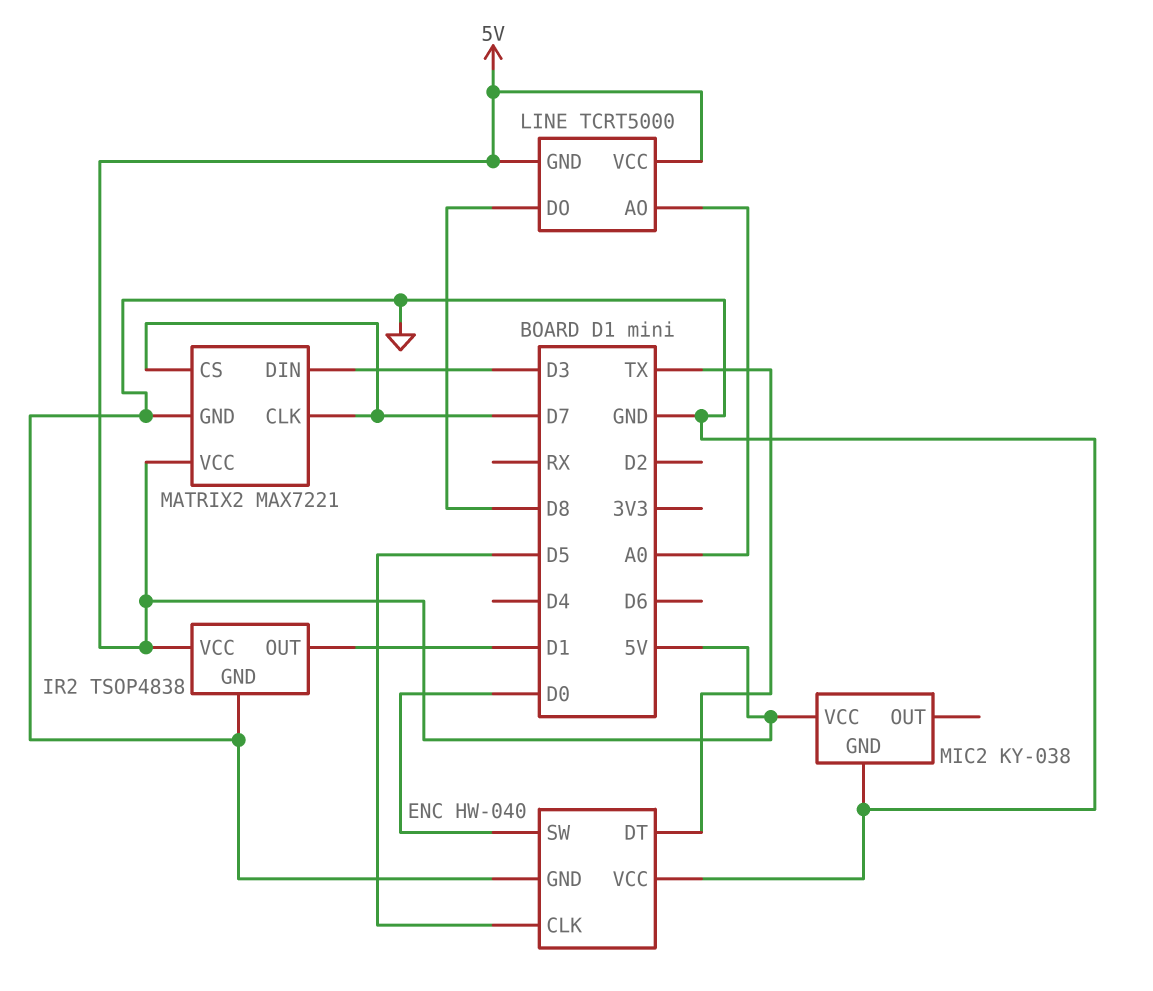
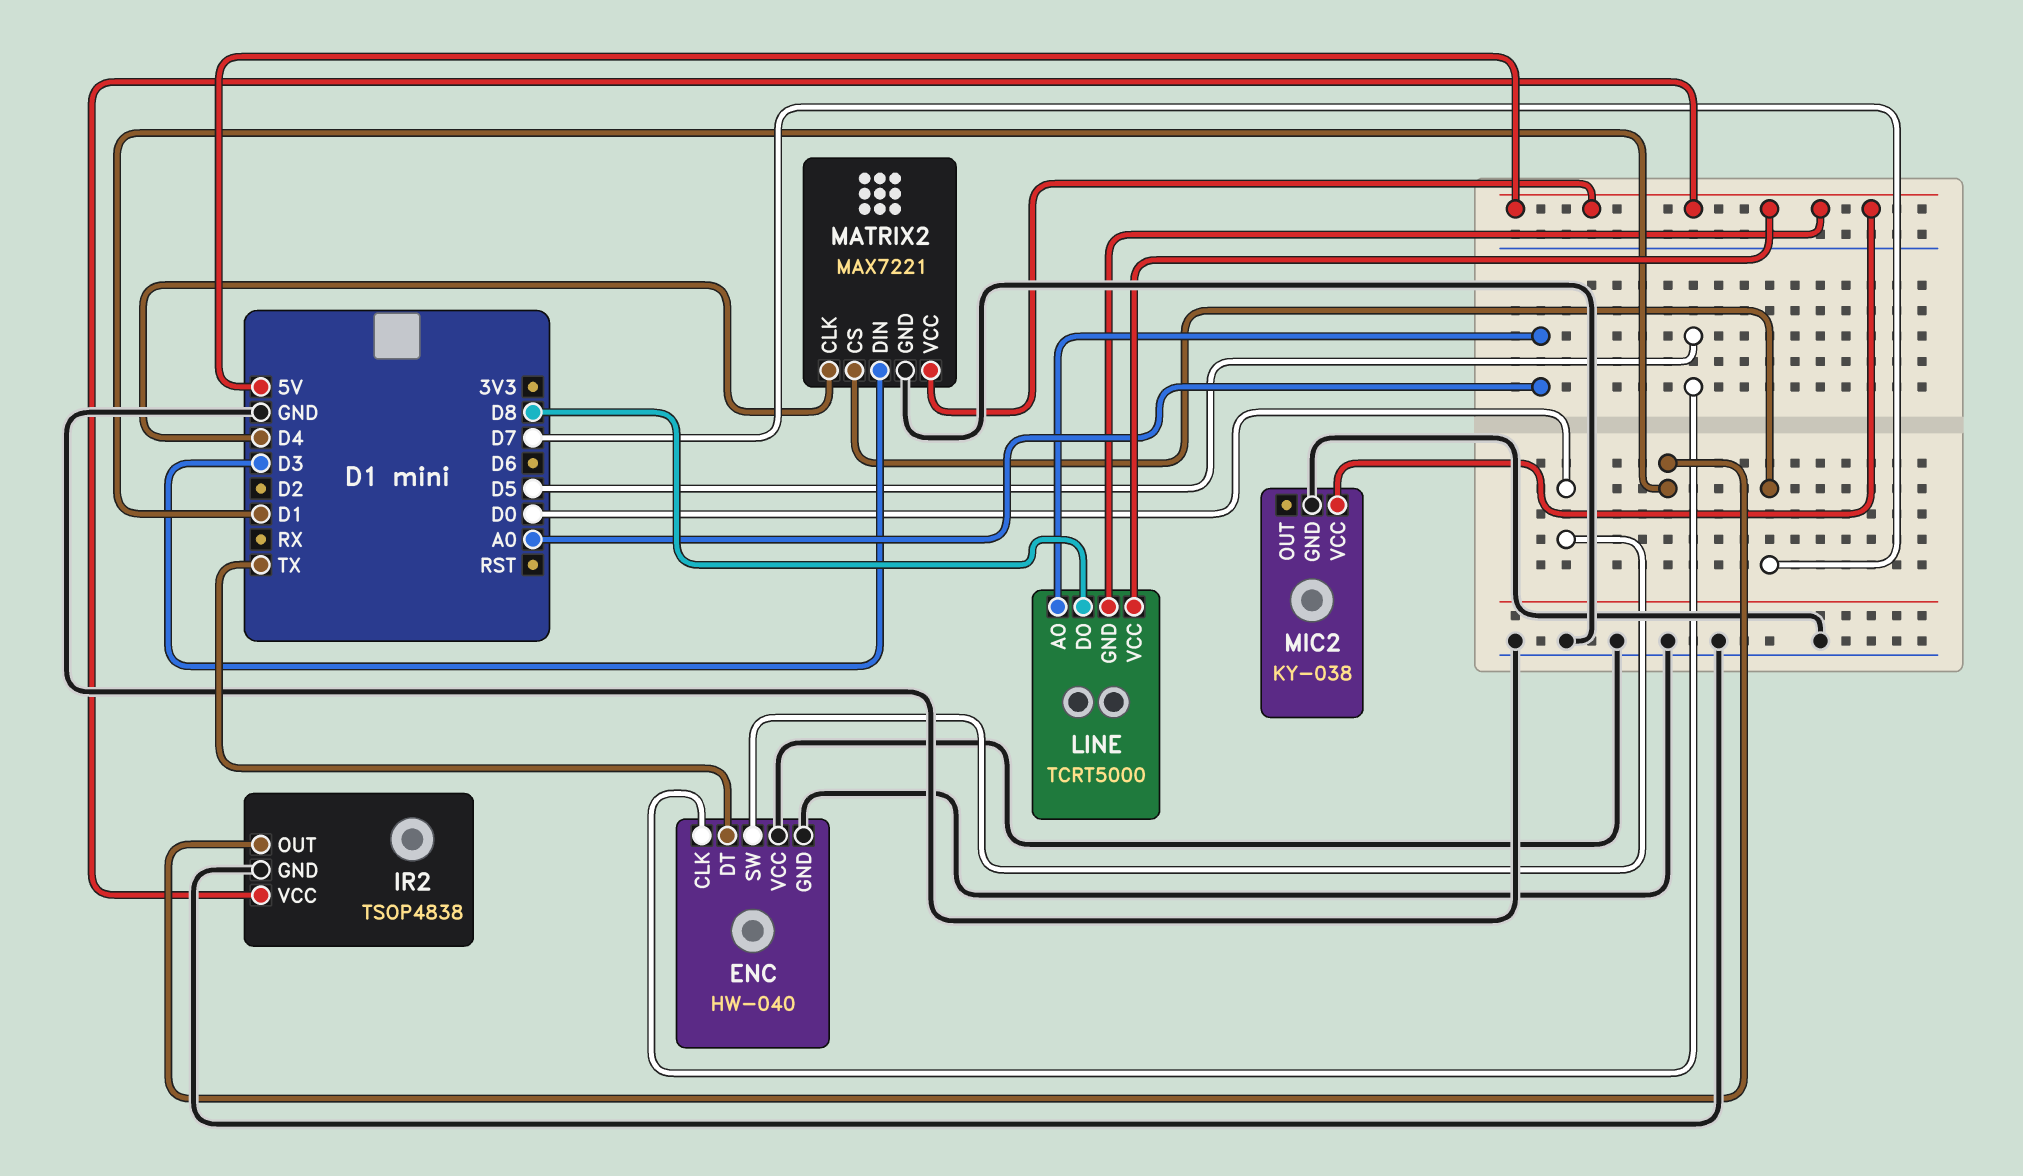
MATRIX2 pin CLK: D7 -> D4

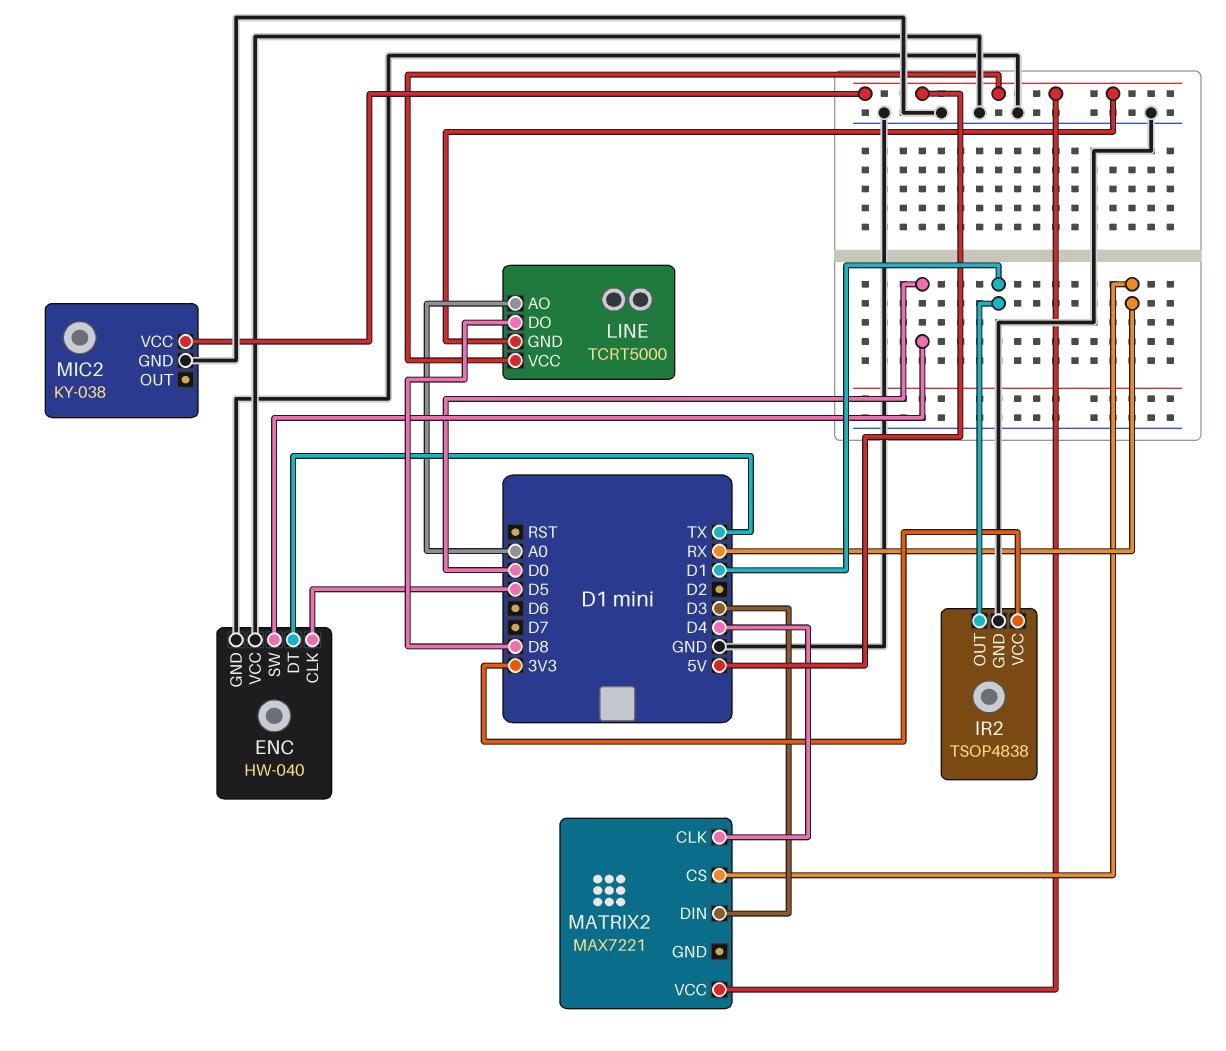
IR2 pin VCC: 5V -> 3V3
MATRIX2 pin CS: D7 -> RX
MATRIX2 pin GND: GND -> none

